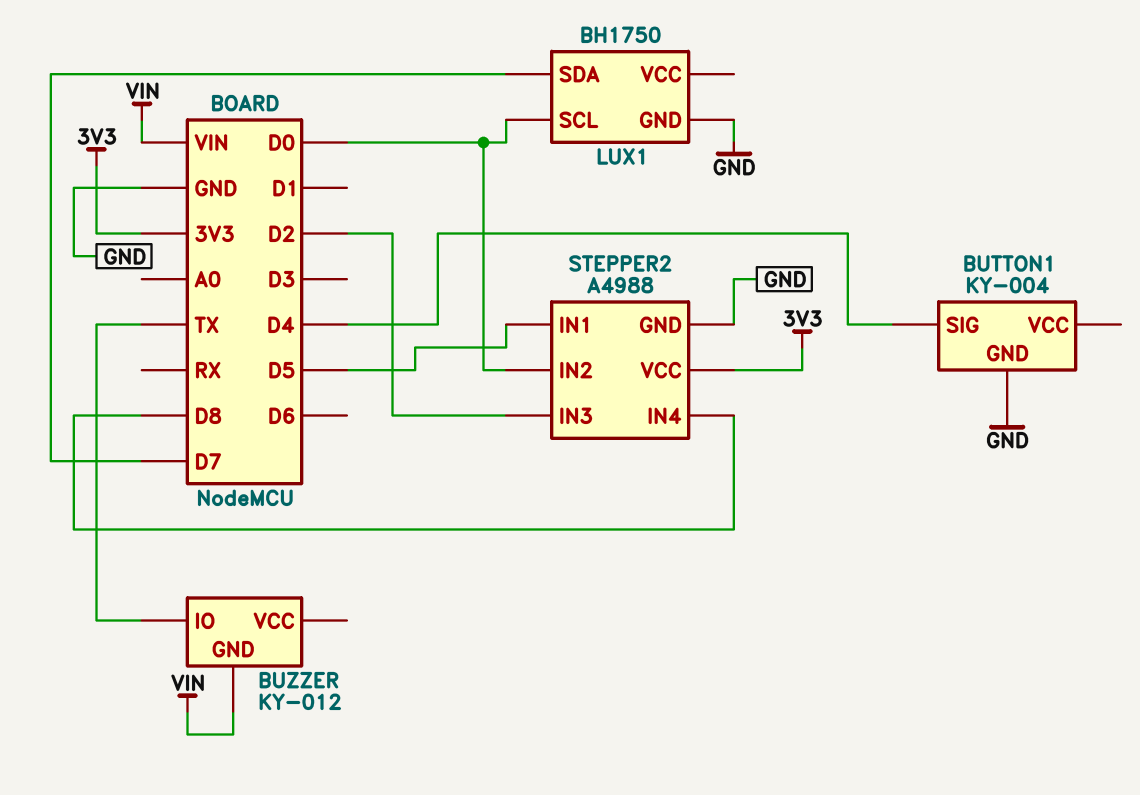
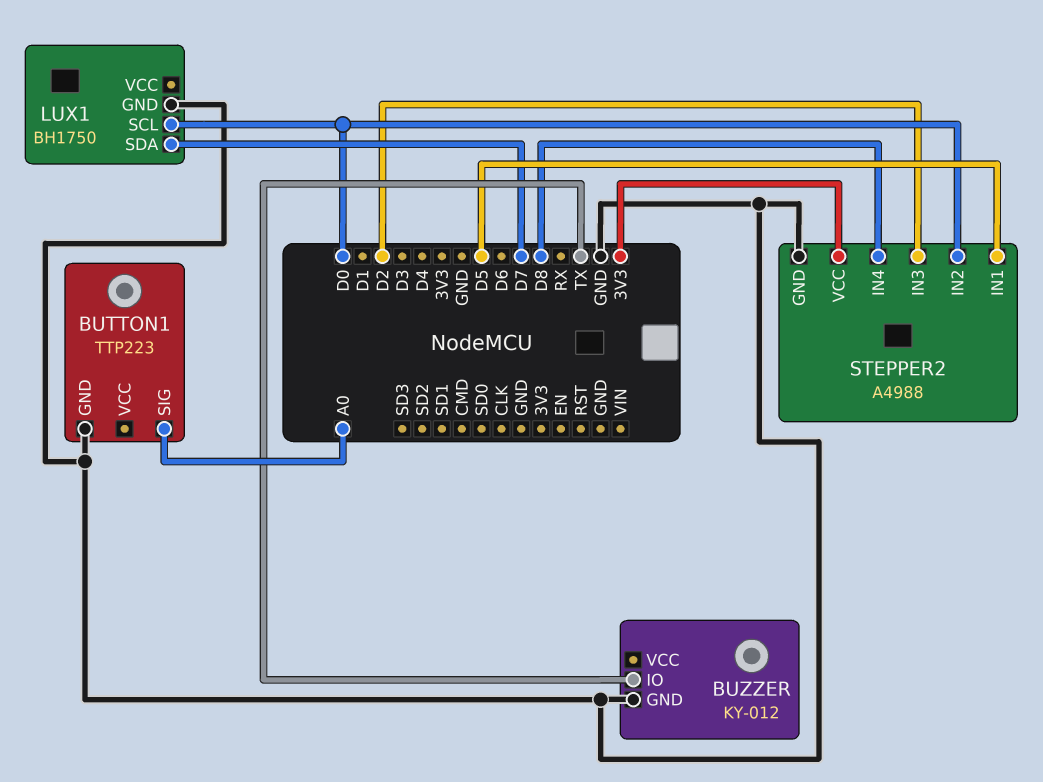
BUTTON1: KY-004 -> TTP223
BUTTON1 pin SIG: D4 -> A0
BUZZER pin GND: VIN -> GND

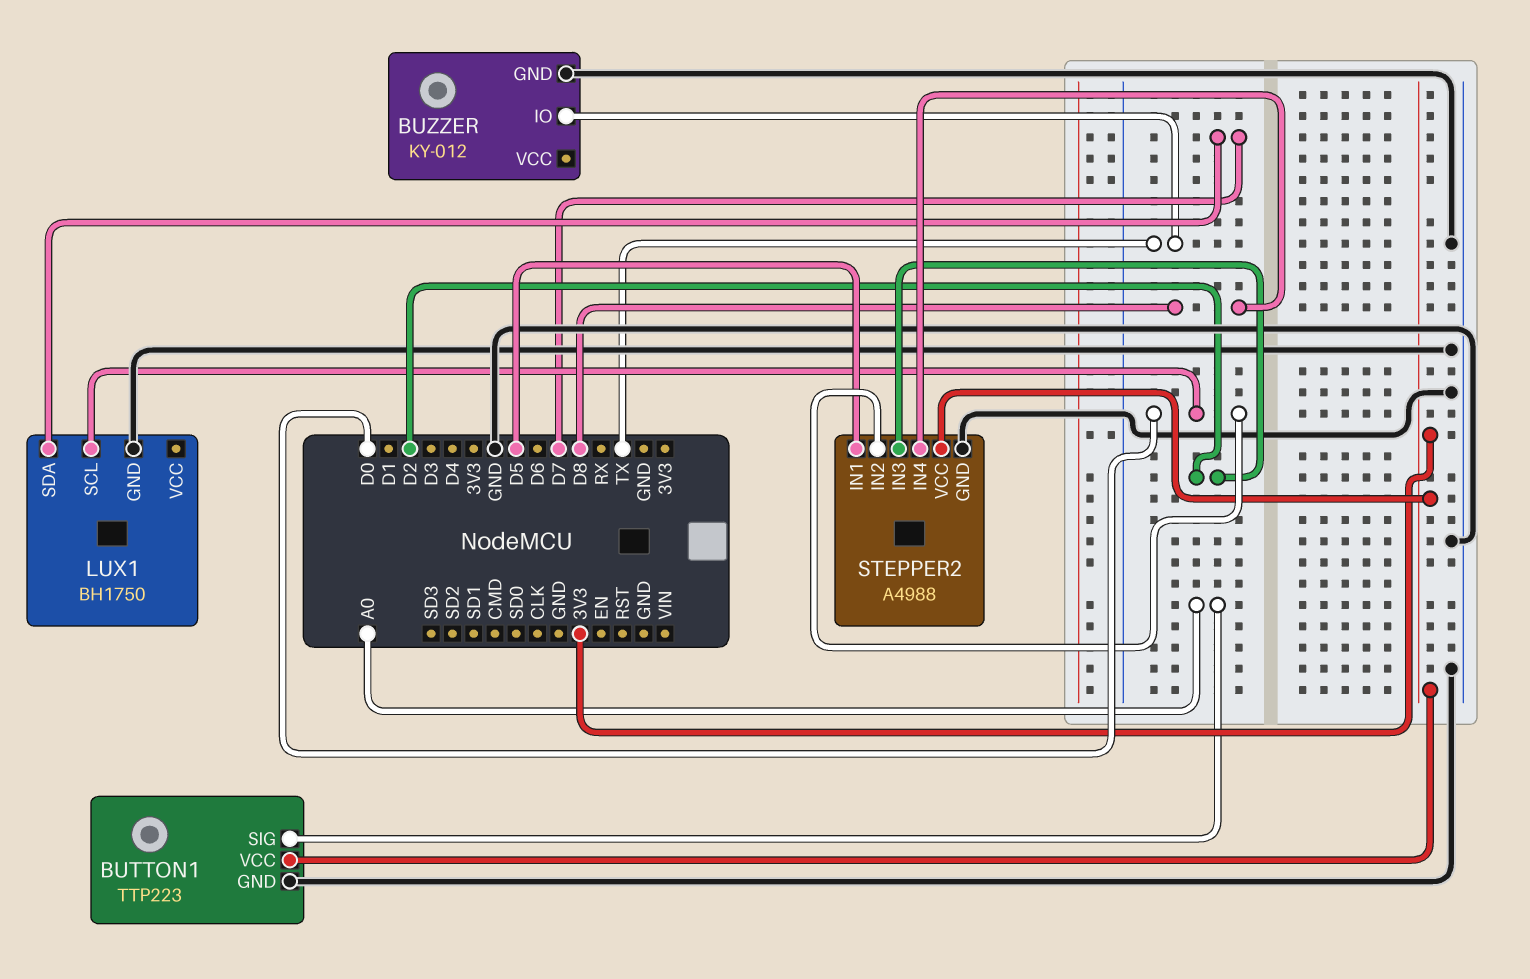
BUTTON1 pin VCC: none -> 3V3

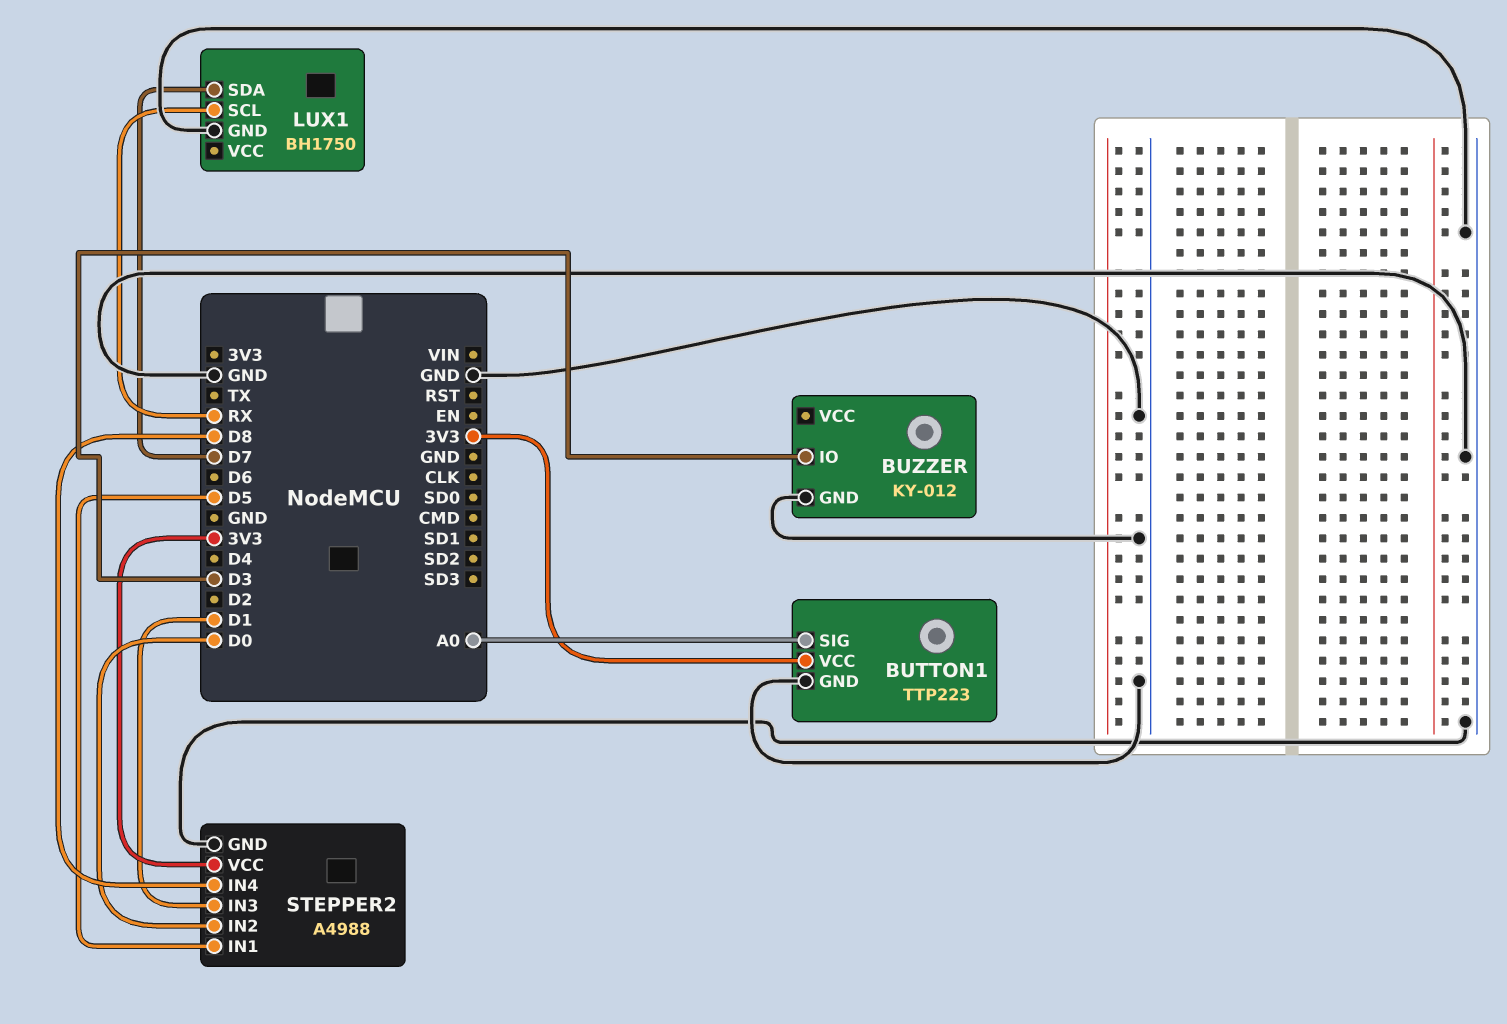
BUZZER pin IO: TX -> D3
LUX1 pin SCL: D0 -> RX
STEPPER2 pin IN3: D2 -> D1

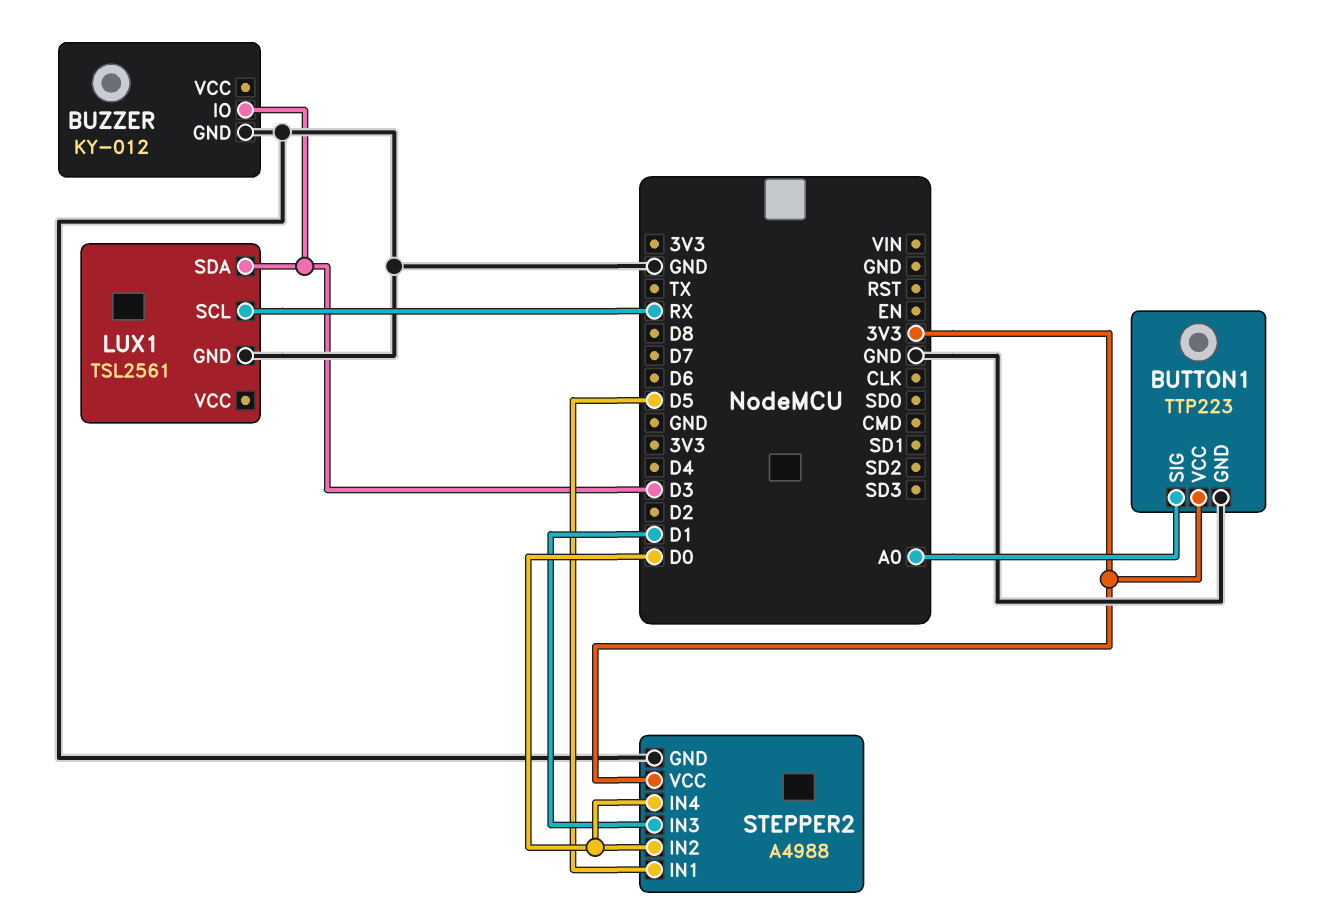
LUX1: BH1750 -> TSL2561
LUX1 pin SDA: D7 -> D3
STEPPER2 pin IN4: D8 -> D0

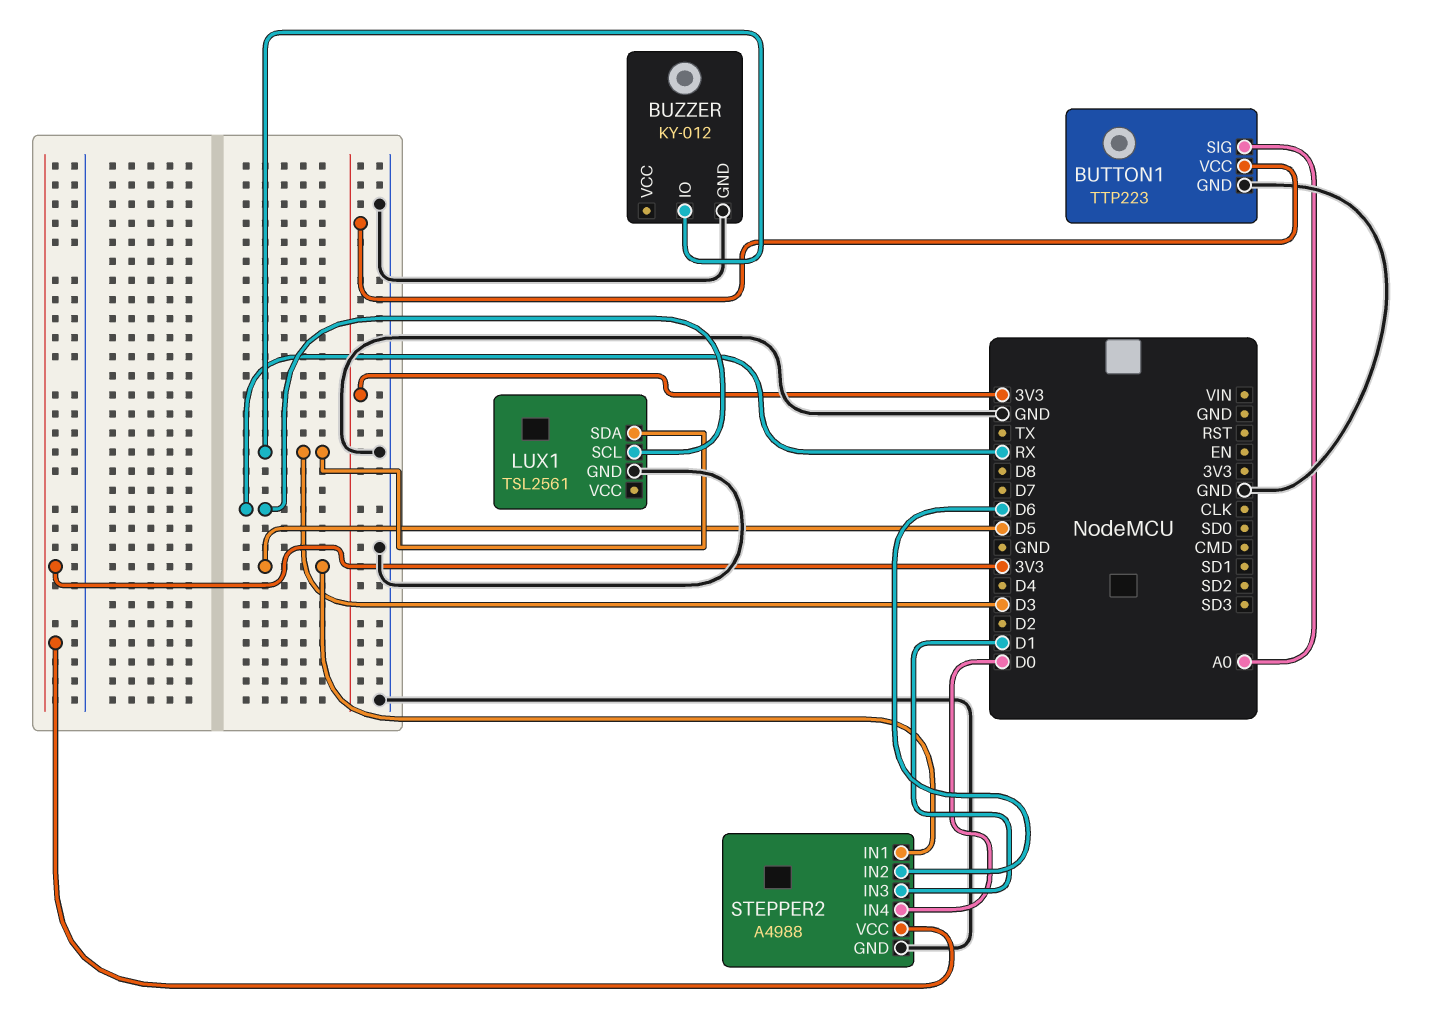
STEPPER2 pin IN2: D0 -> D6

